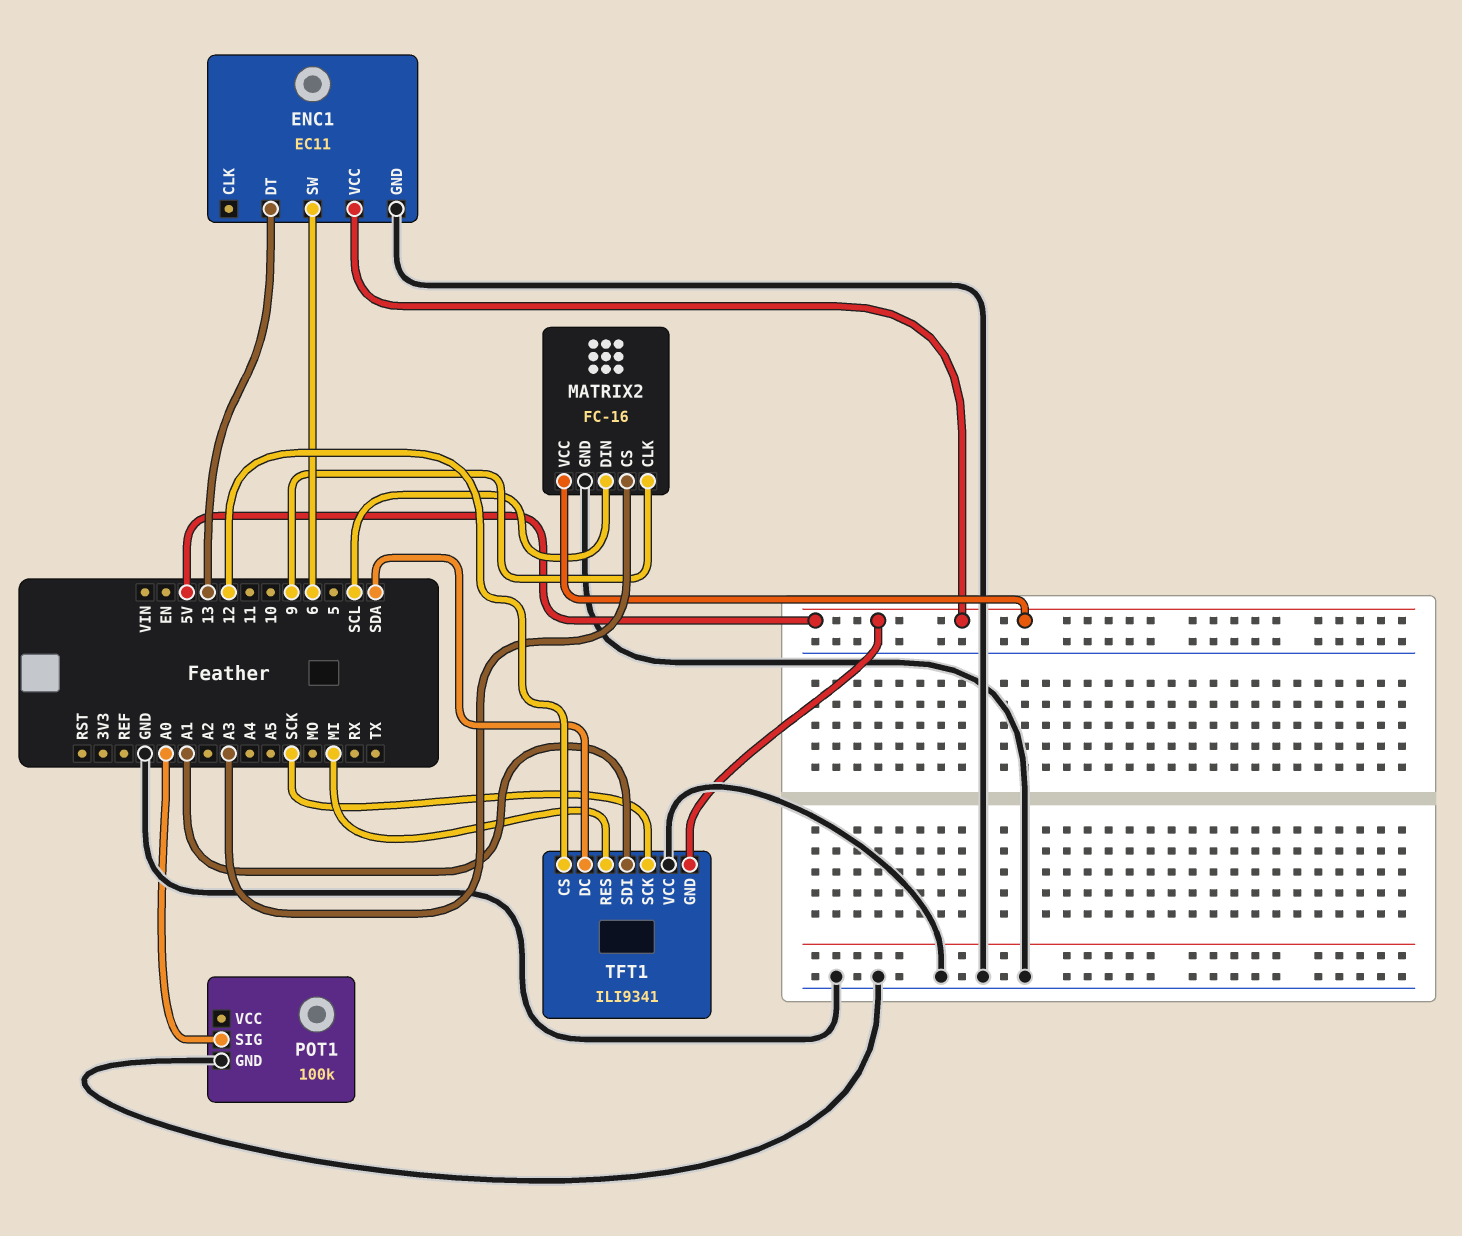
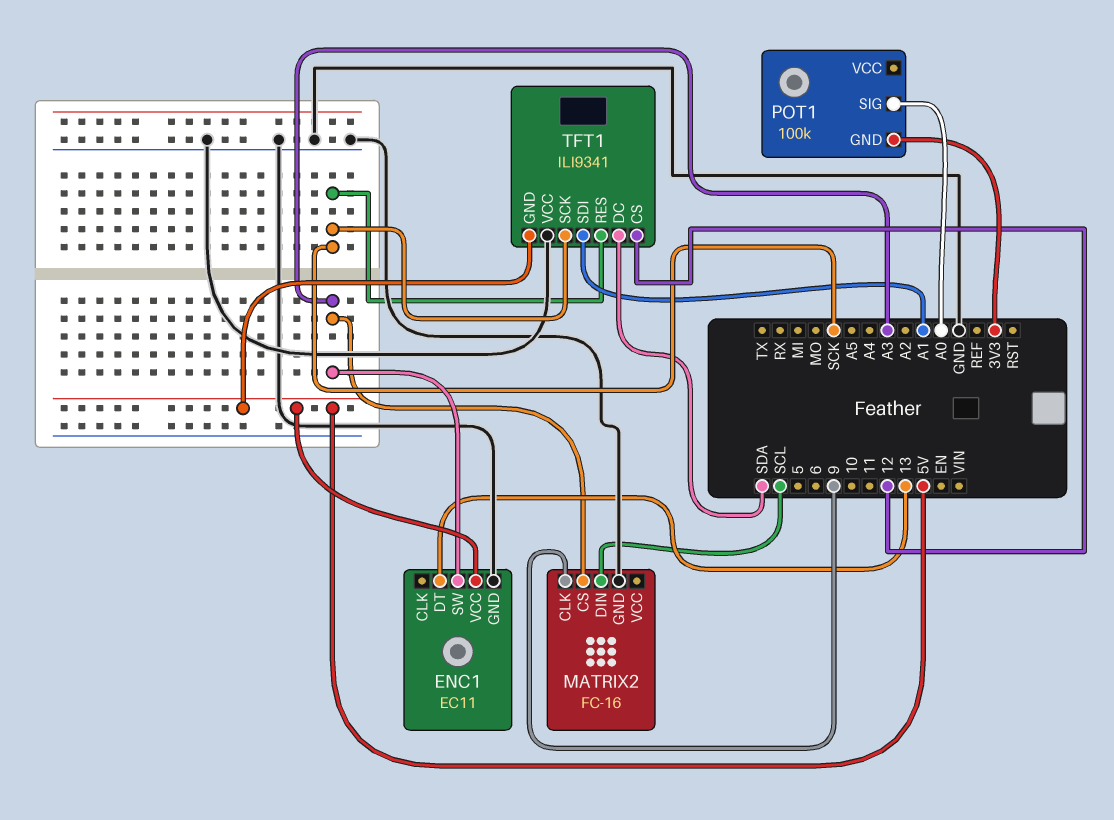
ENC1 pin SW: 6 -> A3
MATRIX2 pin VCC: 5V -> none
POT1 pin GND: GND -> 3V3
TFT1 pin RES: MI -> SCK

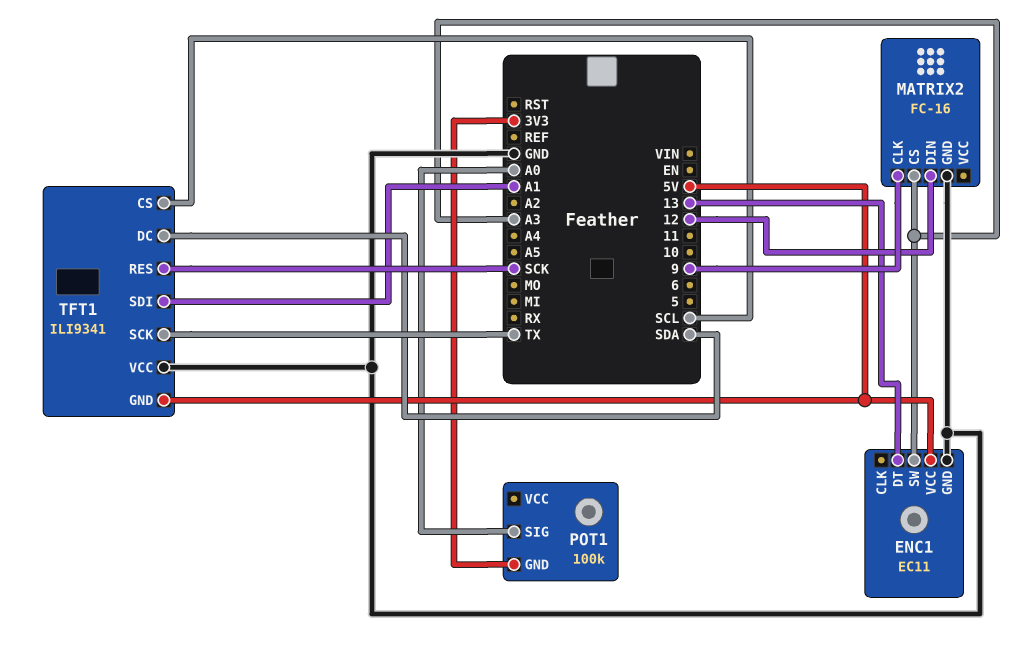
MATRIX2 pin DIN: SCL -> 12
TFT1 pin CS: 12 -> SCL
TFT1 pin SCK: SCK -> TX

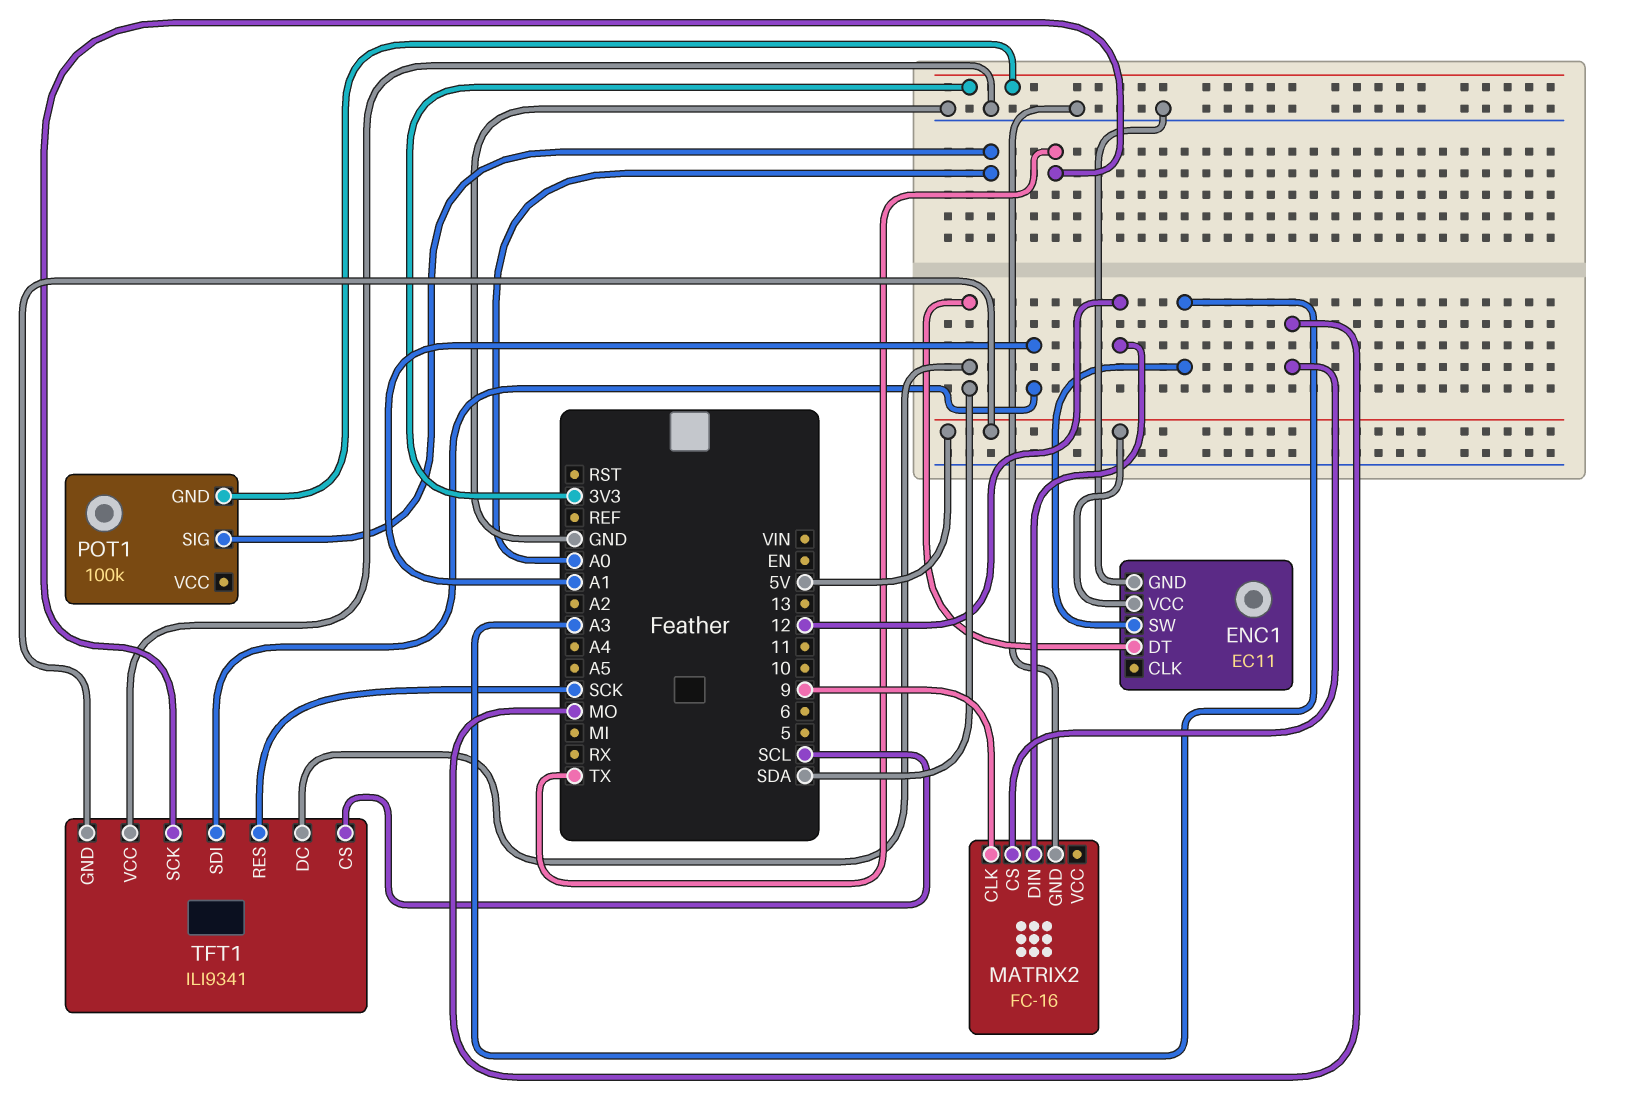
ENC1 pin DT: 13 -> SDA
MATRIX2 pin CS: A3 -> MO

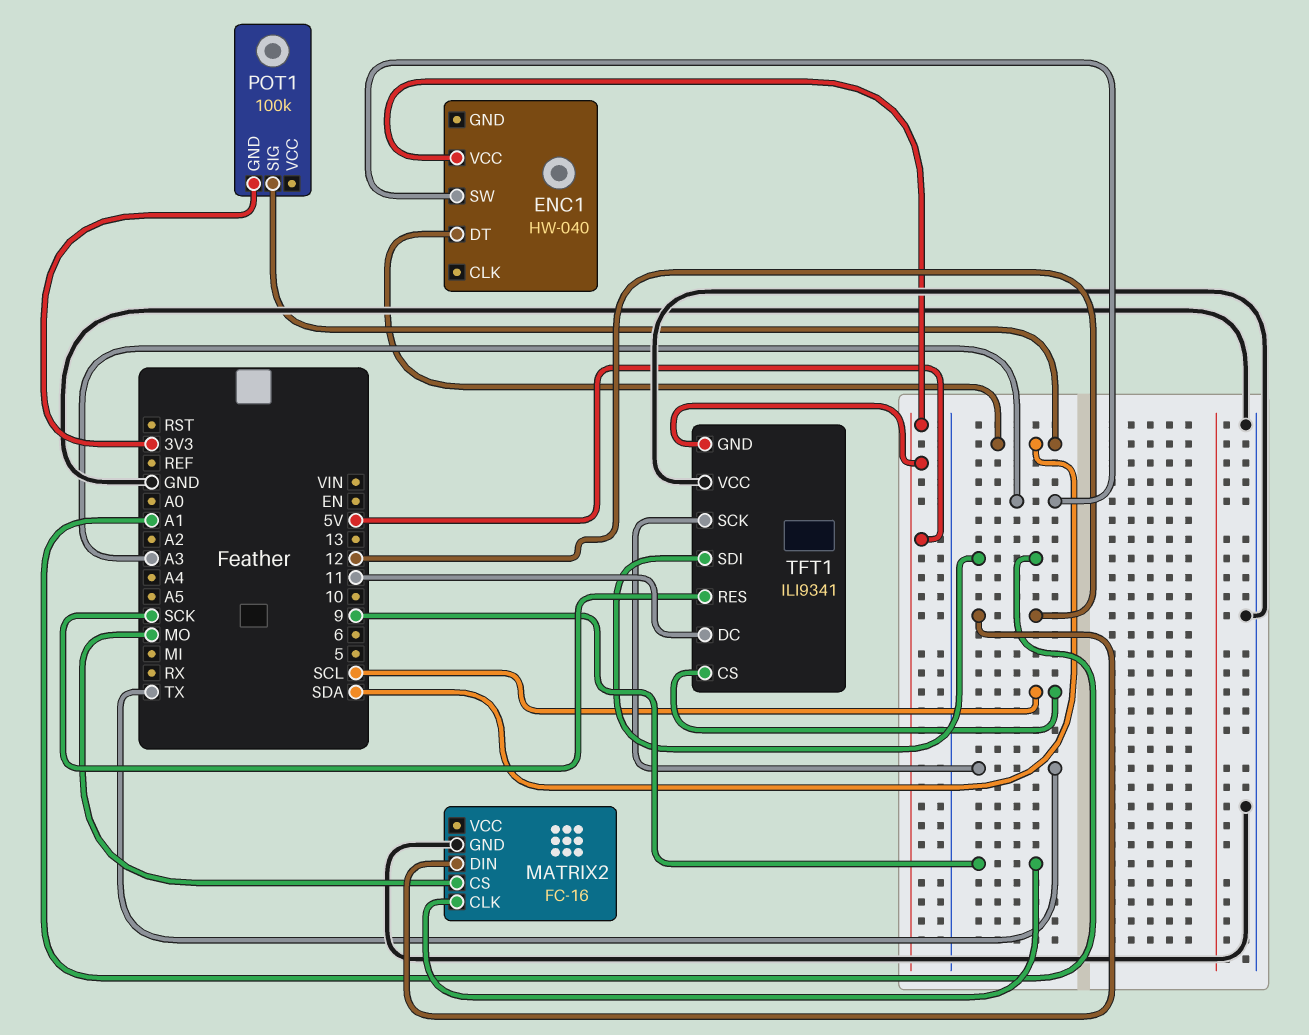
ENC1: EC11 -> HW-040
ENC1 pin GND: GND -> none
POT1 pin SIG: A0 -> SDA
TFT1 pin DC: SDA -> 11

